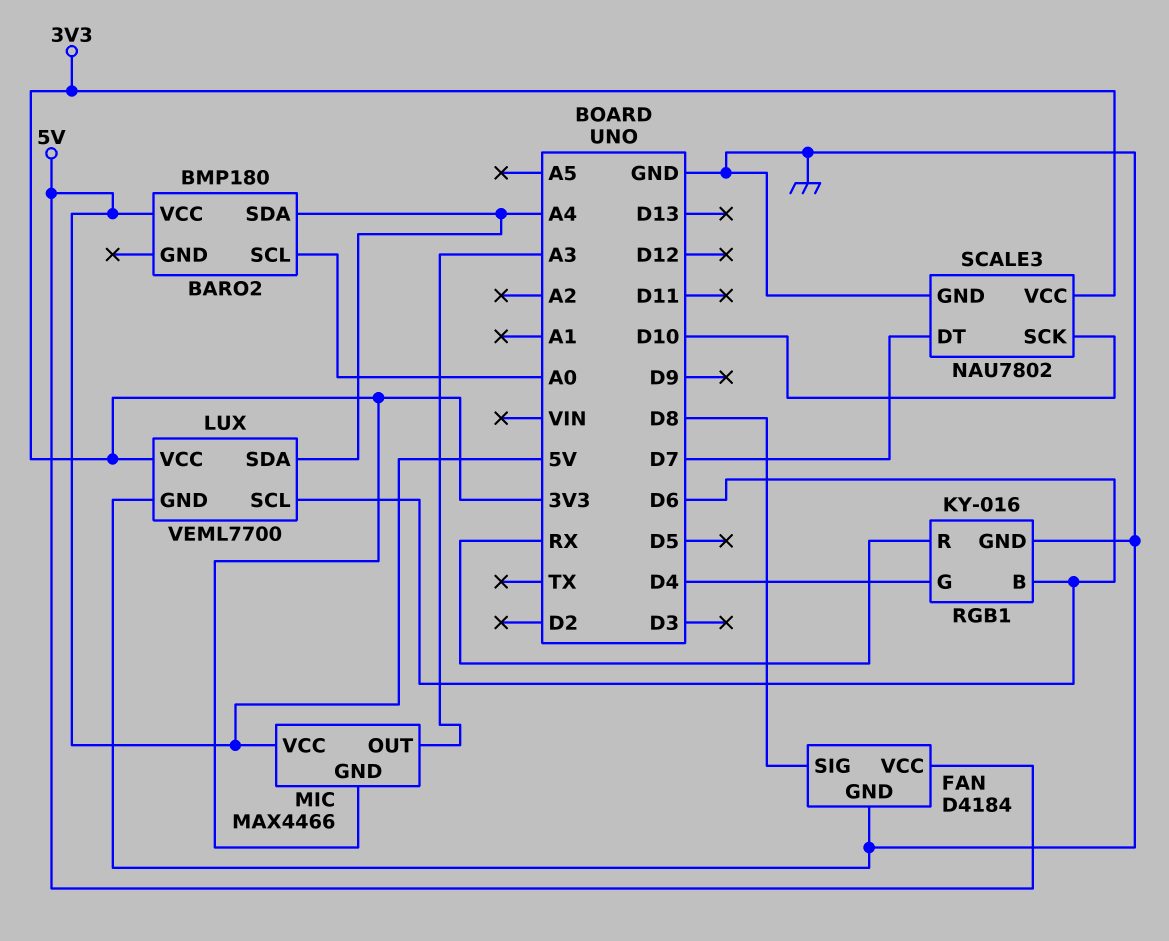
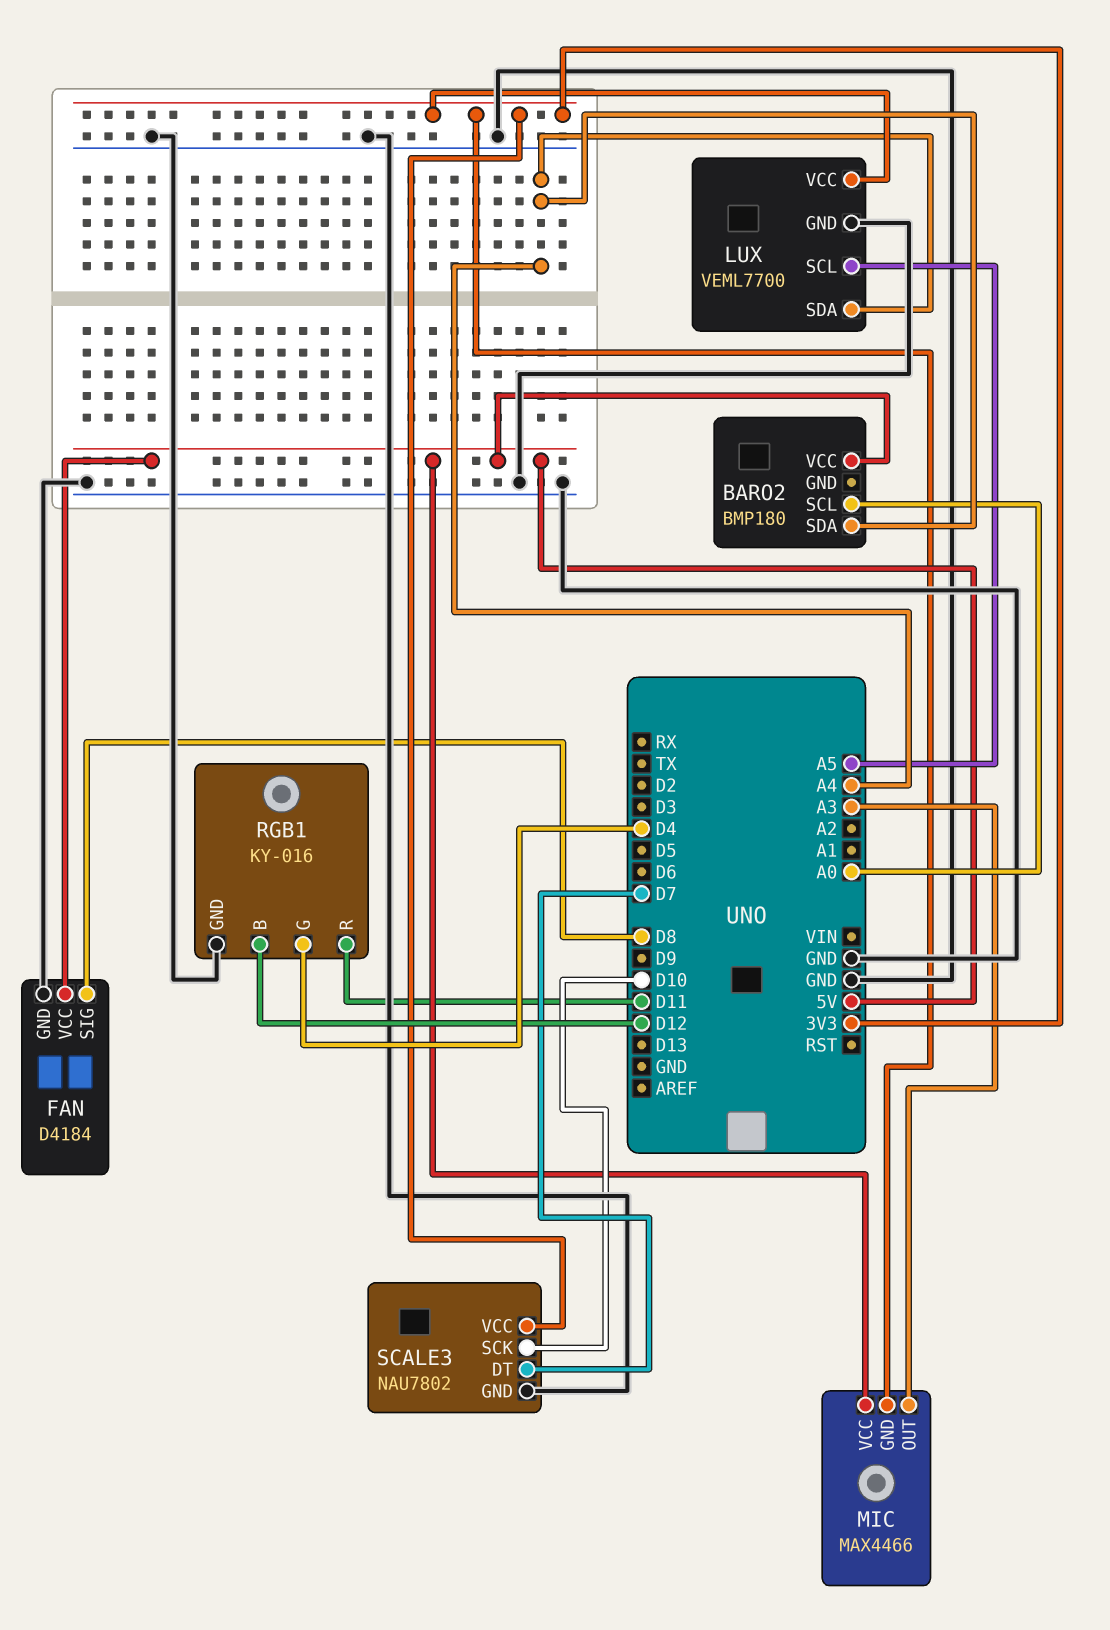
LUX pin SCL: D6 -> A5
RGB1 pin B: D6 -> D12
RGB1 pin R: RX -> D11

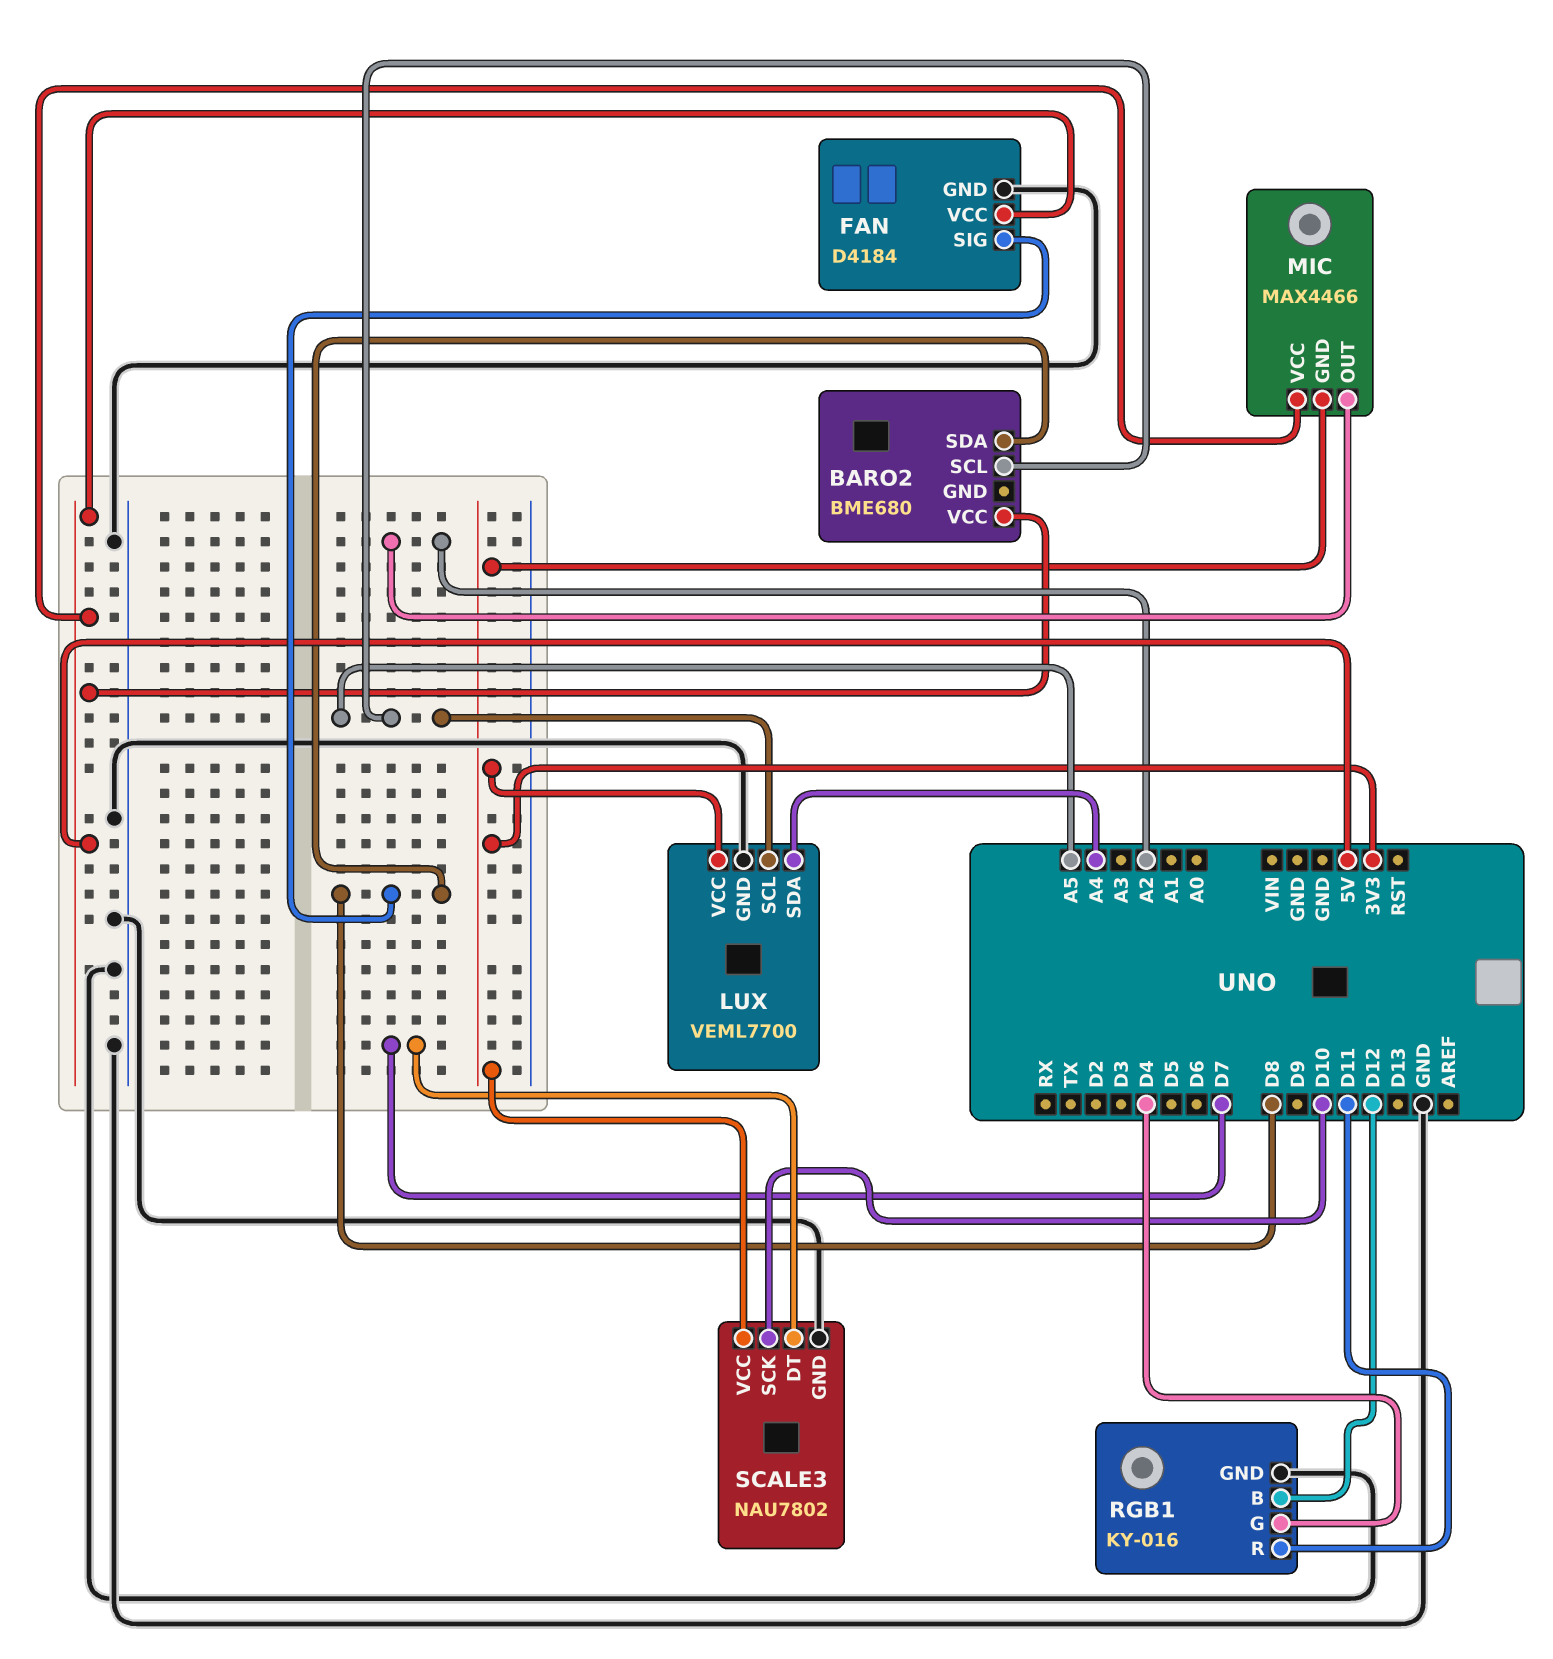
BARO2: BMP180 -> BME680
BARO2 pin SCL: A0 -> A5
BARO2 pin SDA: A4 -> D8
MIC pin OUT: A3 -> A2

